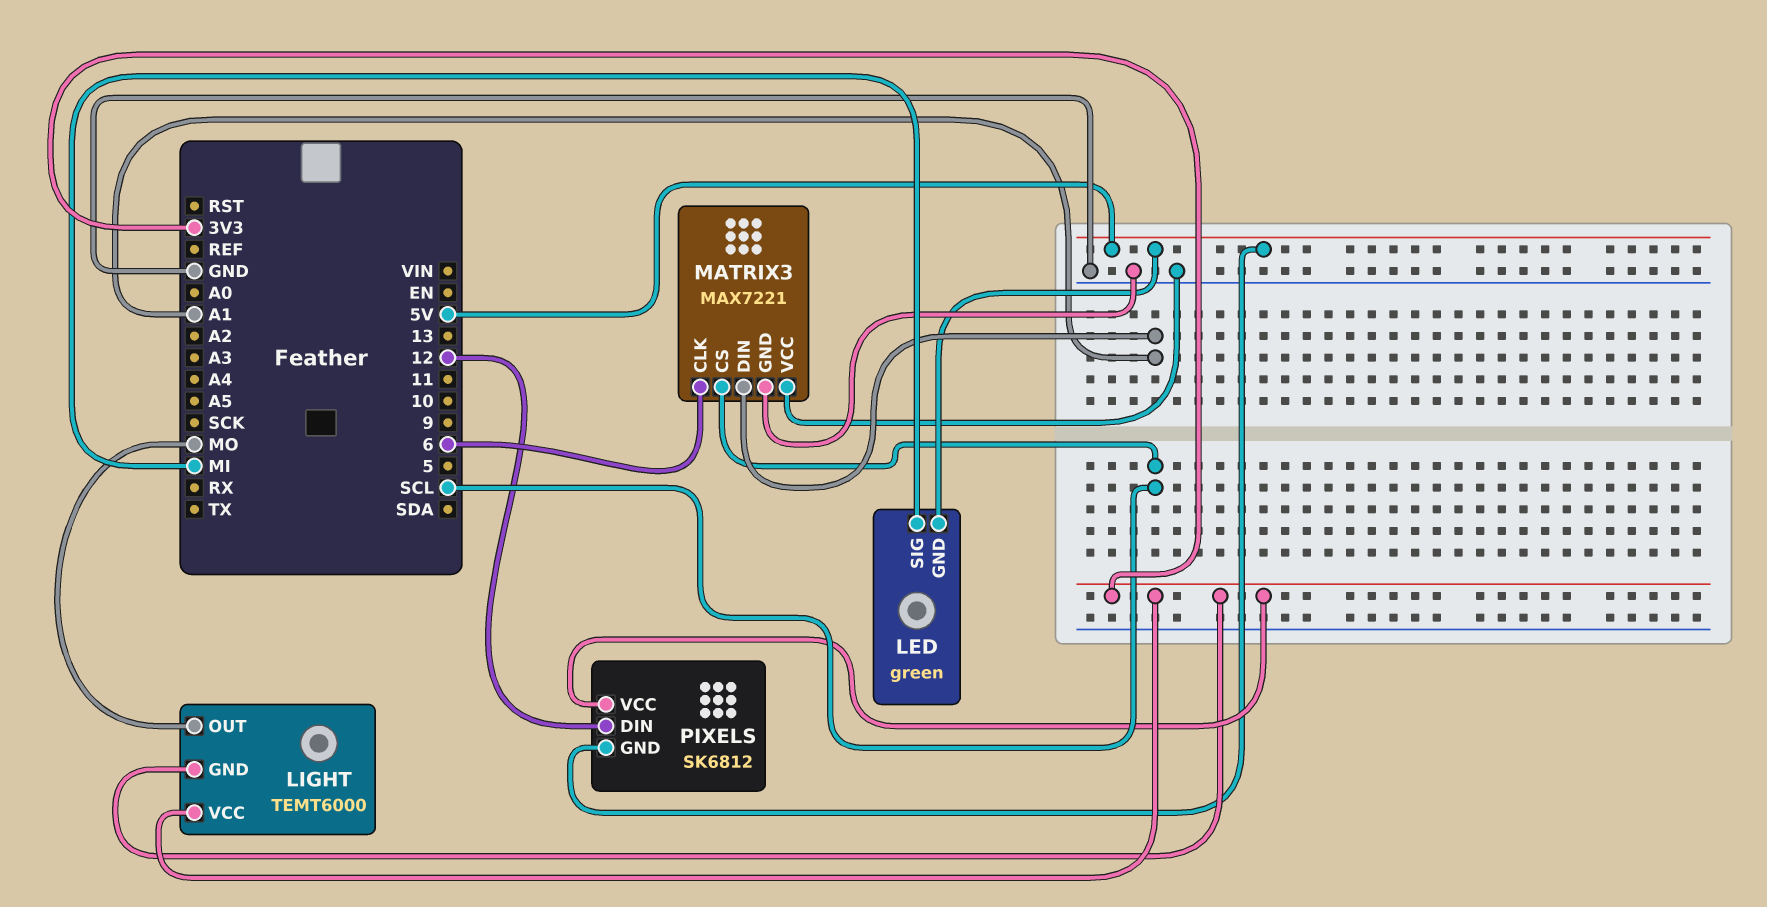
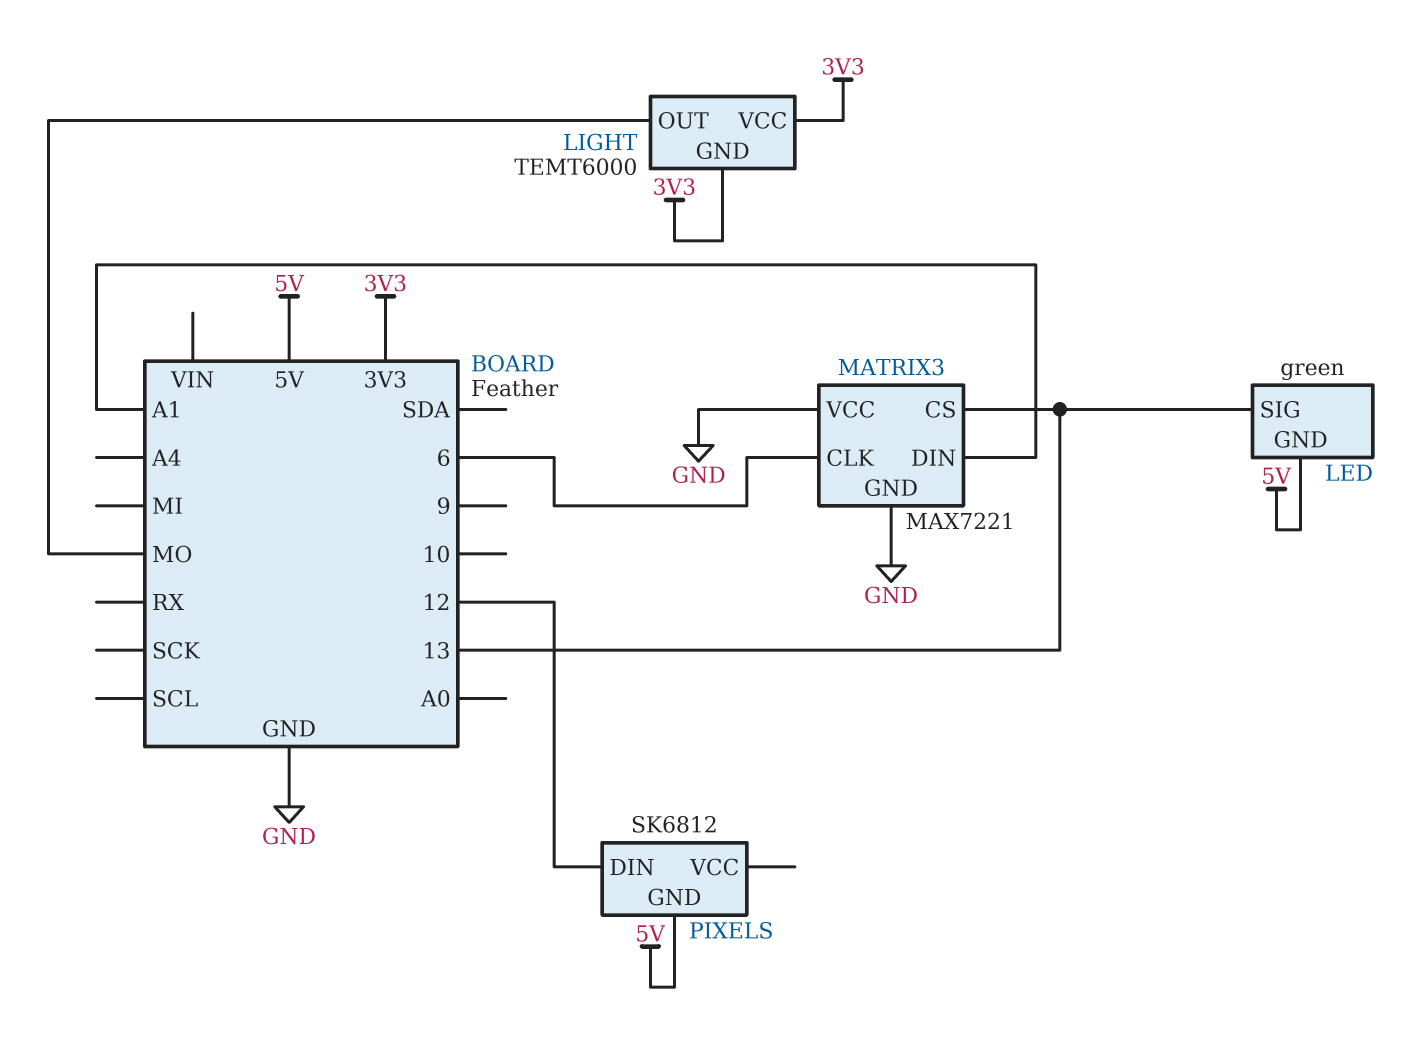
LED pin SIG: MI -> 13
MATRIX3 pin CS: SCL -> 13
PIXELS pin VCC: 3V3 -> none

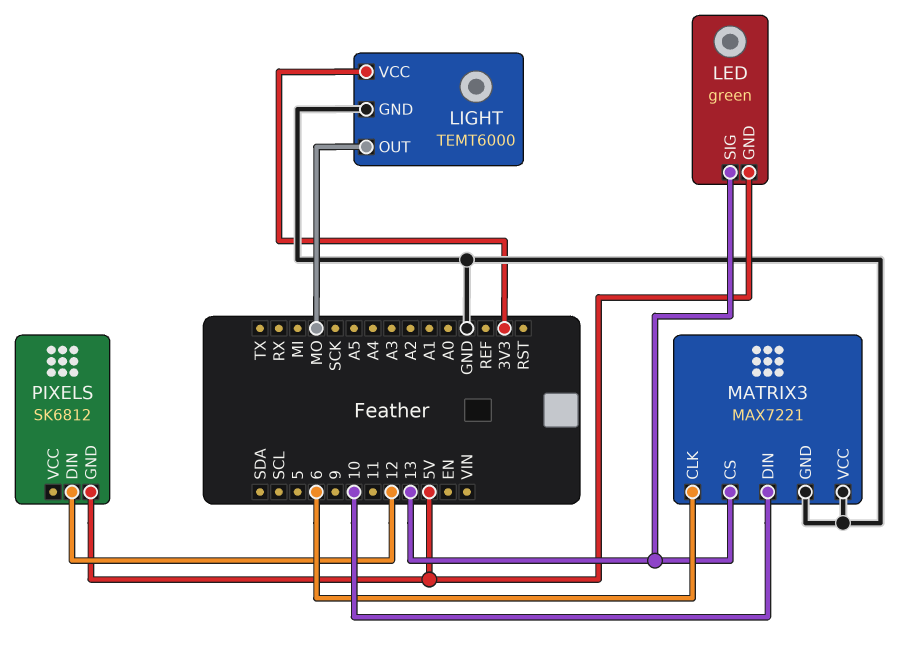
LIGHT pin GND: 3V3 -> GND
MATRIX3 pin DIN: A1 -> 10

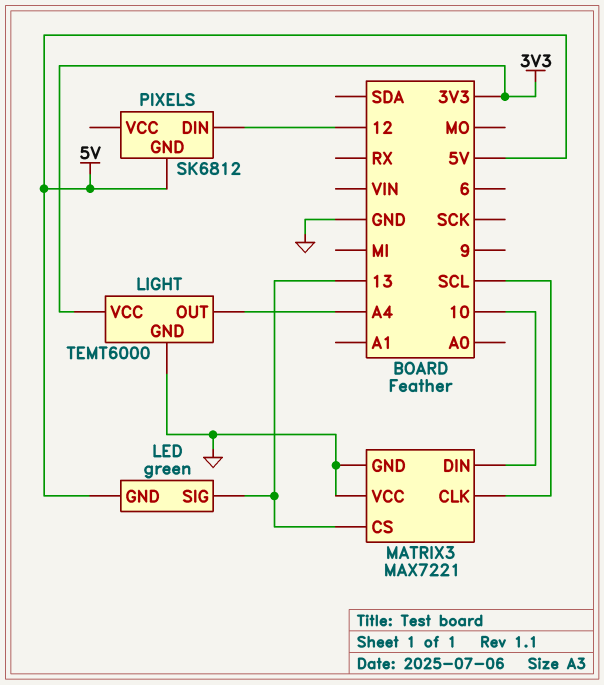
LIGHT pin OUT: MO -> A4
MATRIX3 pin CLK: 6 -> SCL

